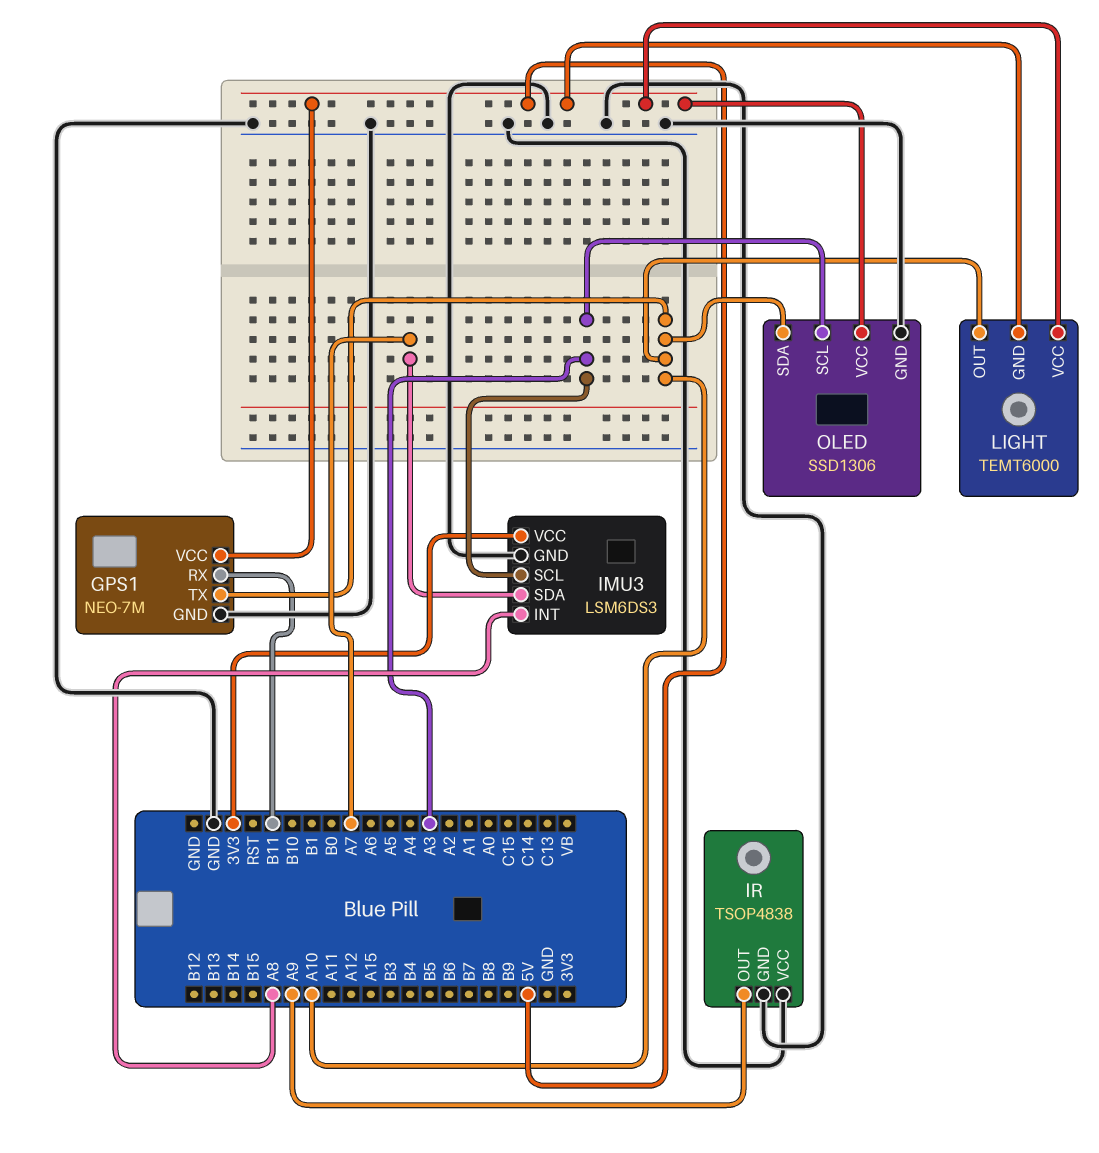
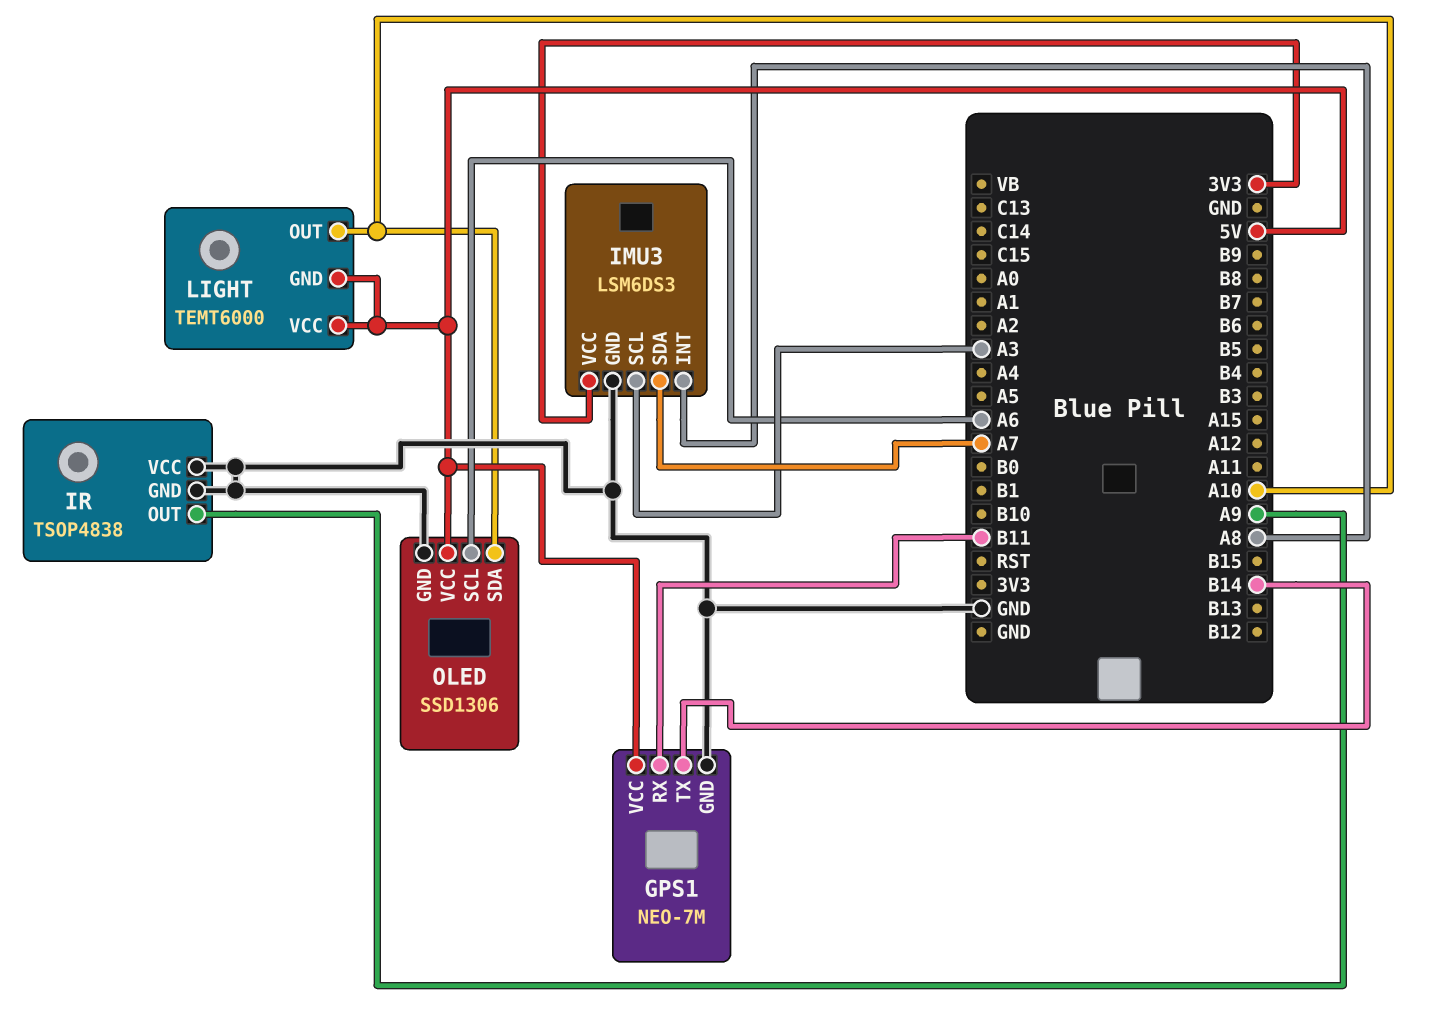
GPS1 pin TX: A10 -> B14
OLED pin SCL: A3 -> A6

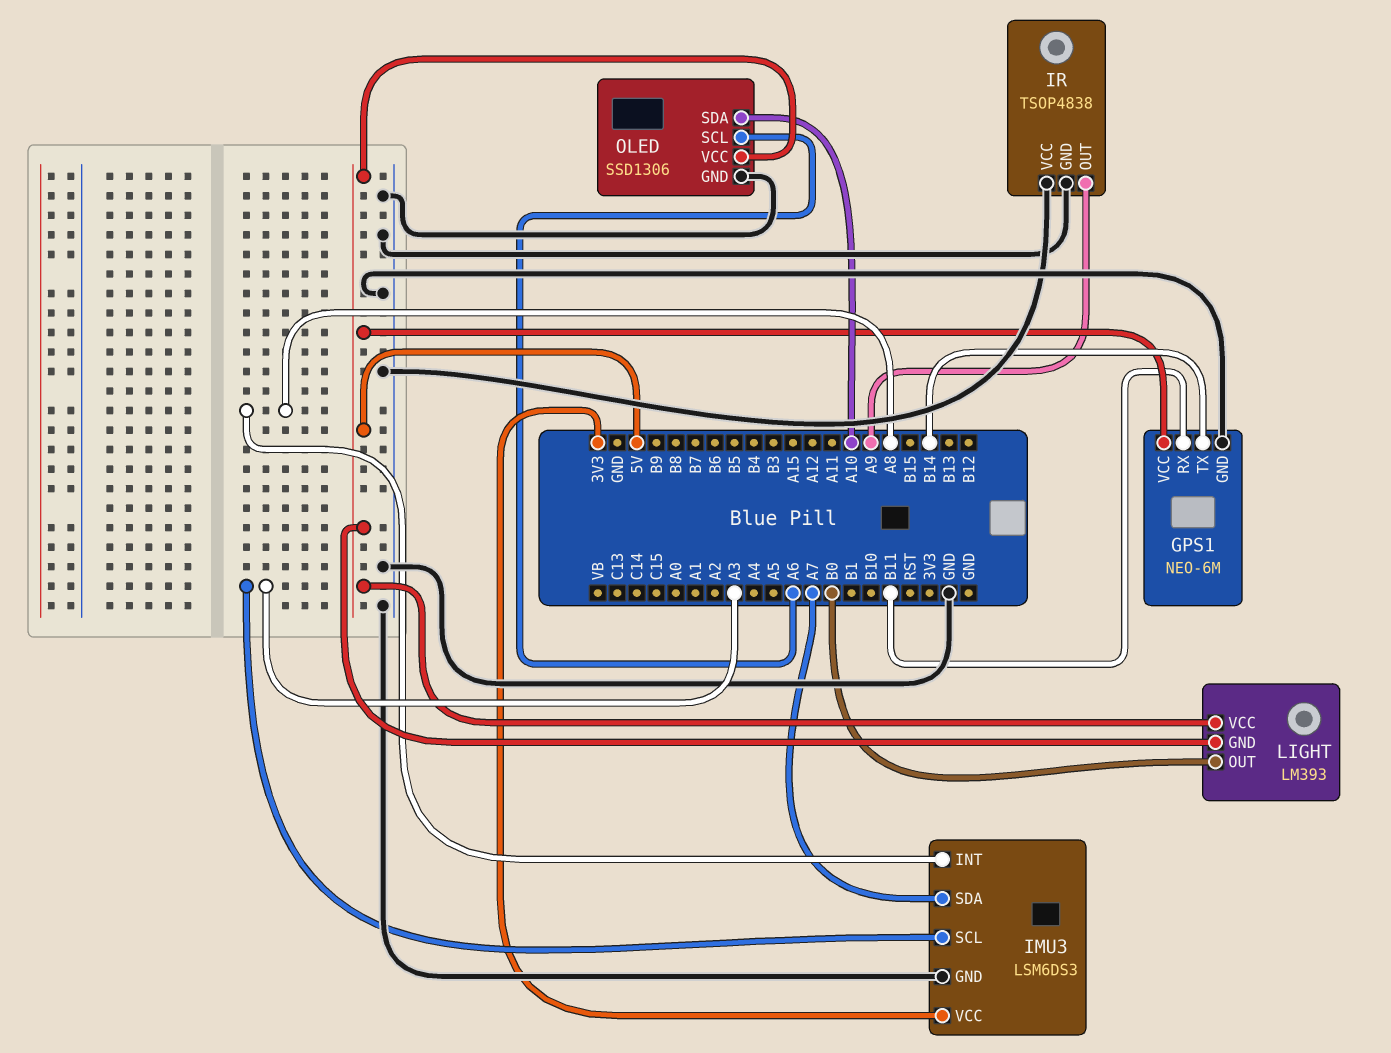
GPS1: NEO-7M -> NEO-6M
LIGHT: TEMT6000 -> LM393
LIGHT pin OUT: A10 -> B0

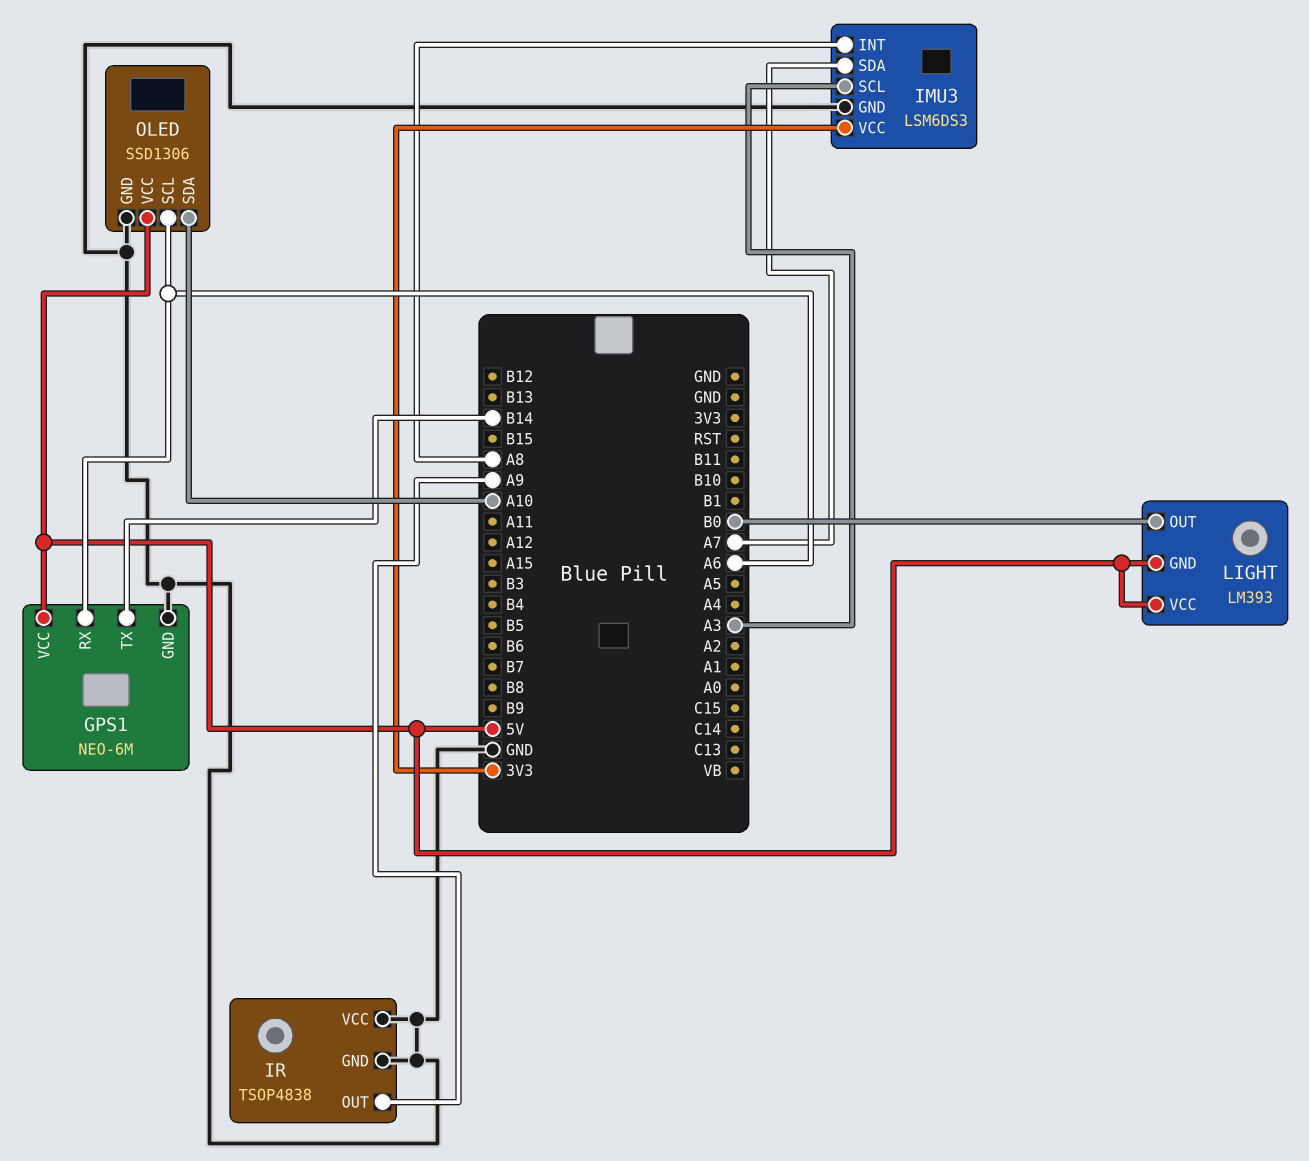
GPS1 pin RX: B11 -> A6

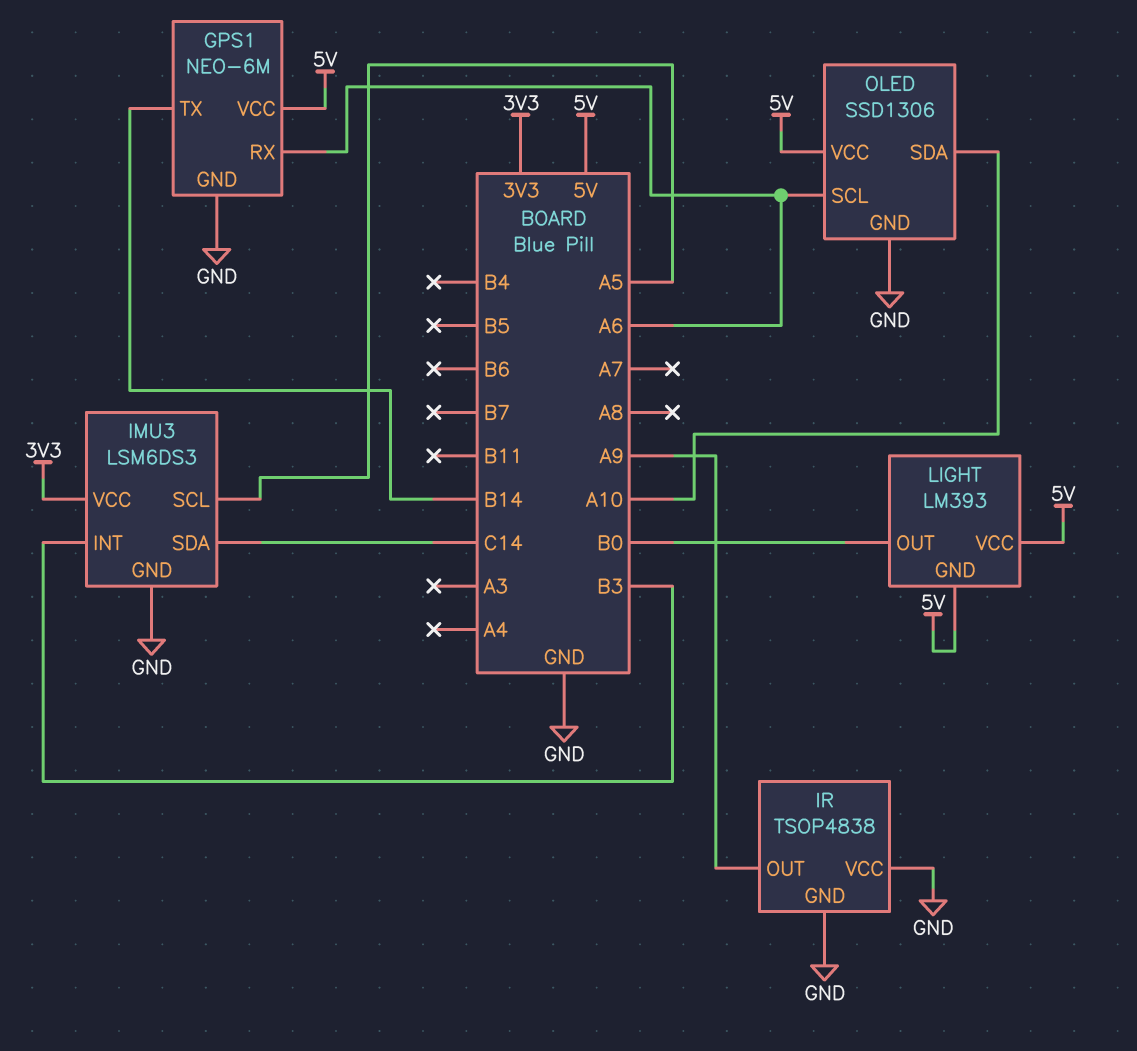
IMU3 pin INT: A8 -> B3
IMU3 pin SCL: A3 -> A5
IMU3 pin SDA: A7 -> C14

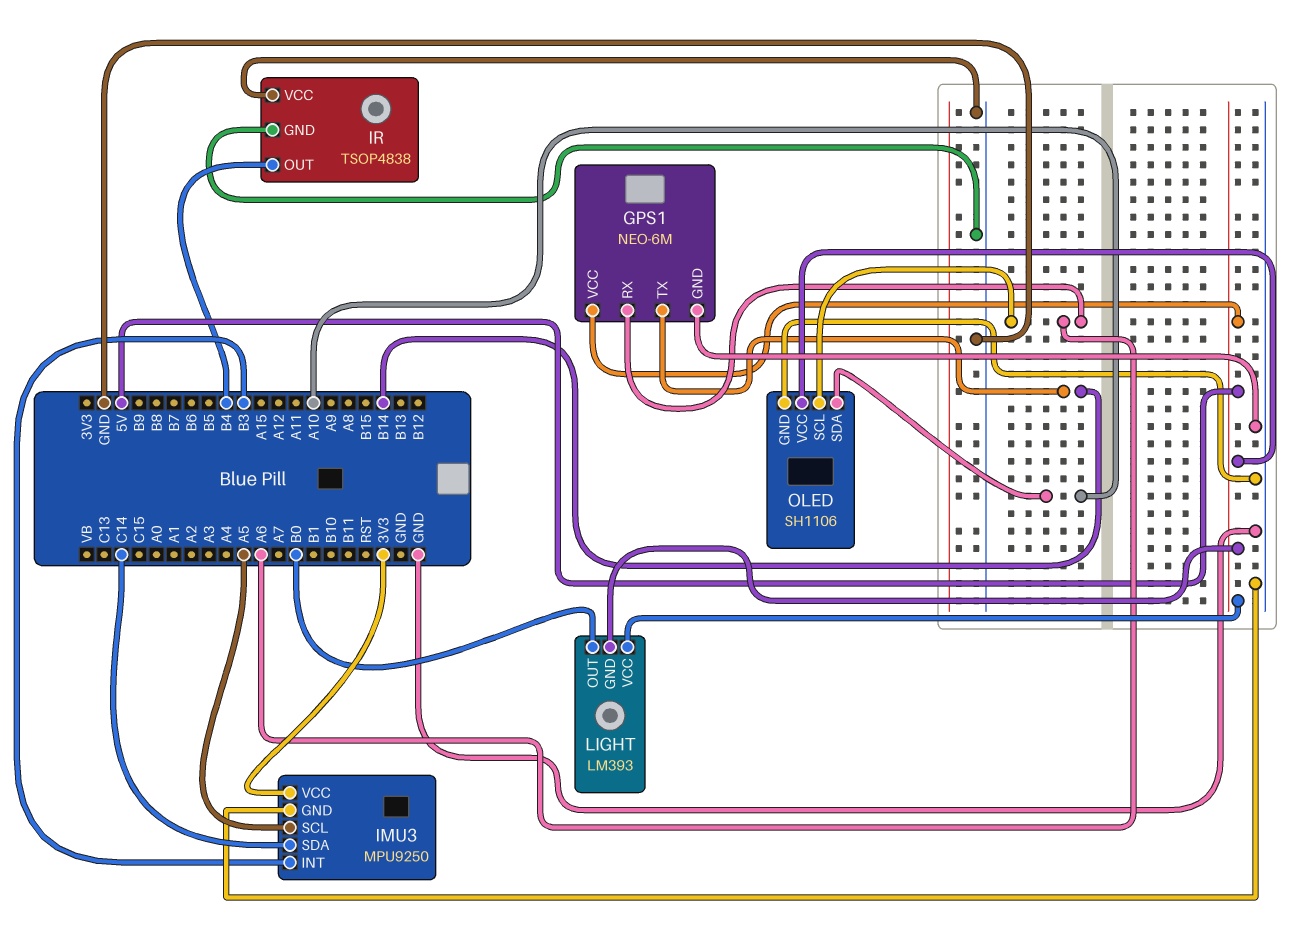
IMU3: LSM6DS3 -> MPU9250
IR pin OUT: A9 -> B4
OLED: SSD1306 -> SH1106

